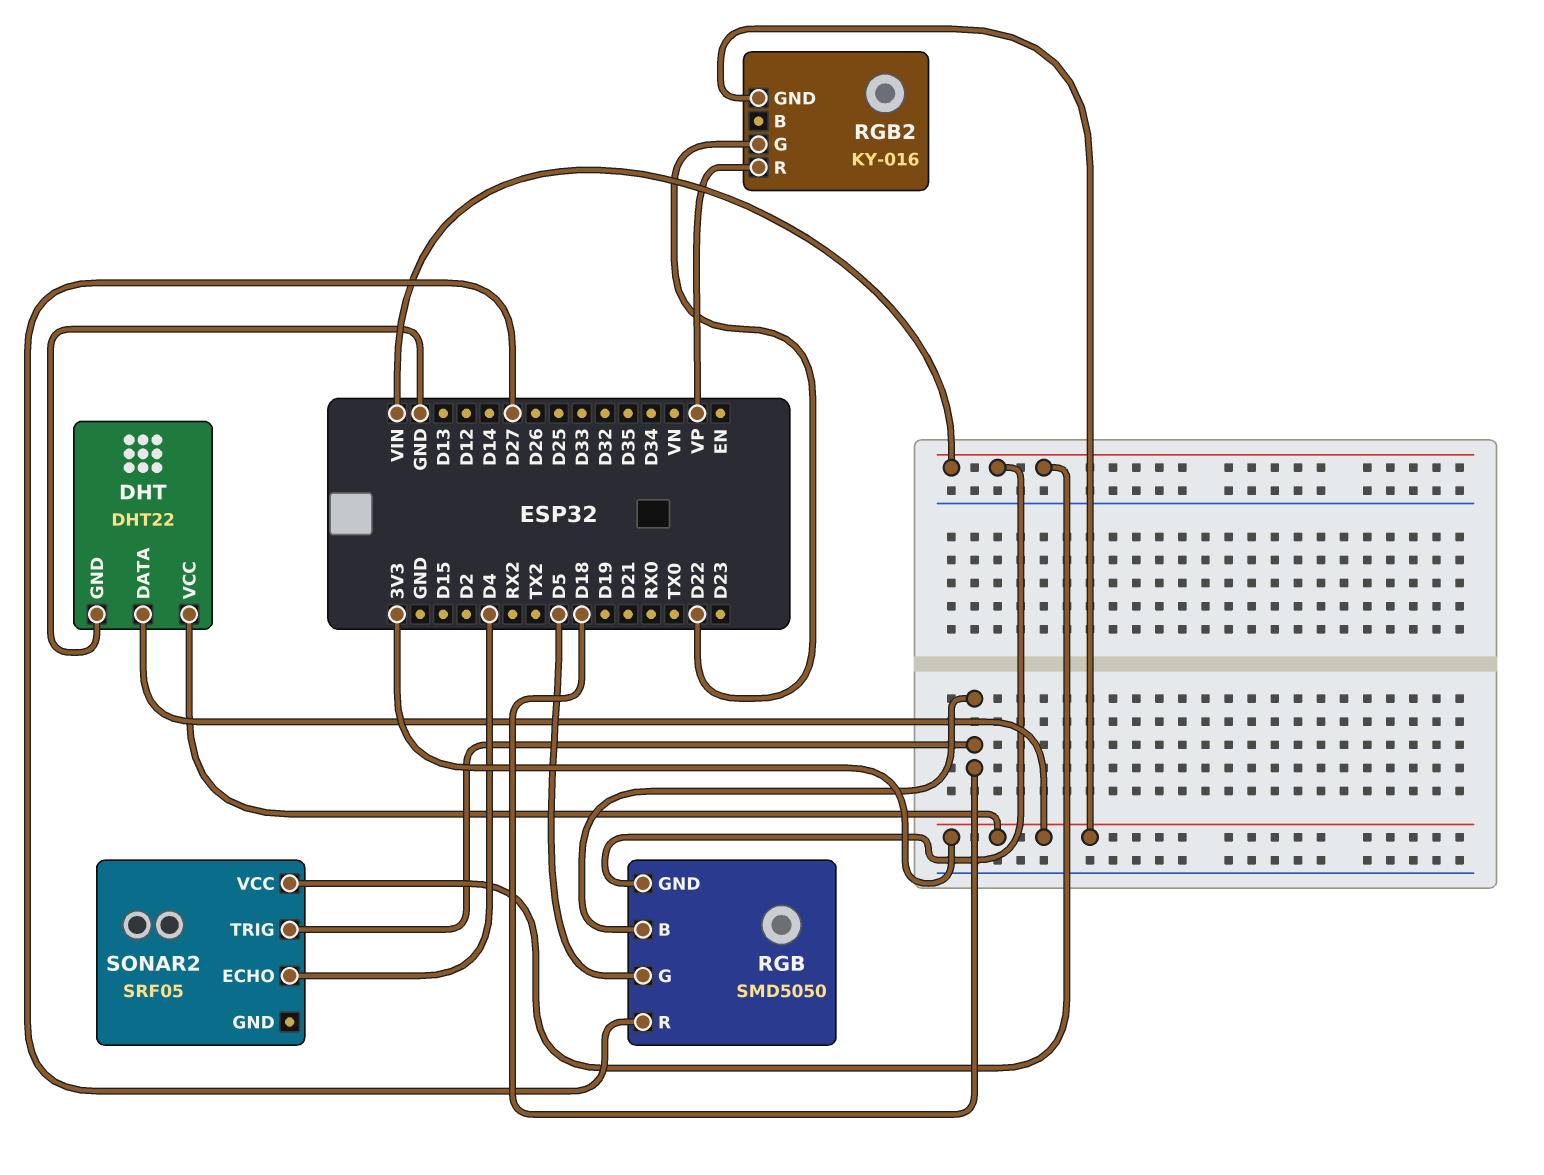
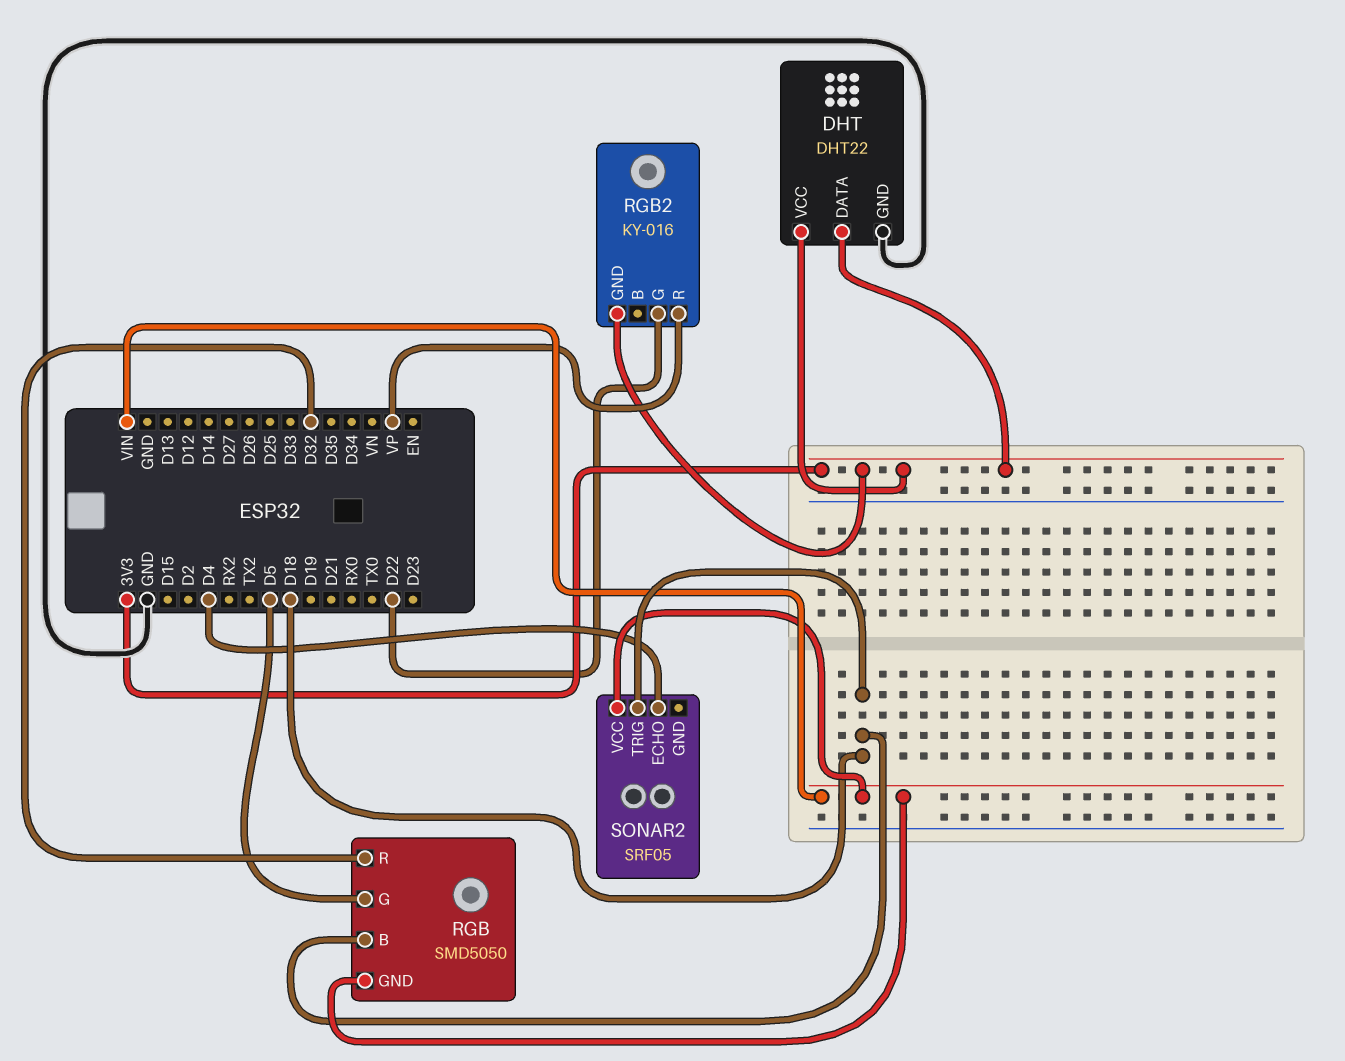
RGB pin R: D27 -> D32

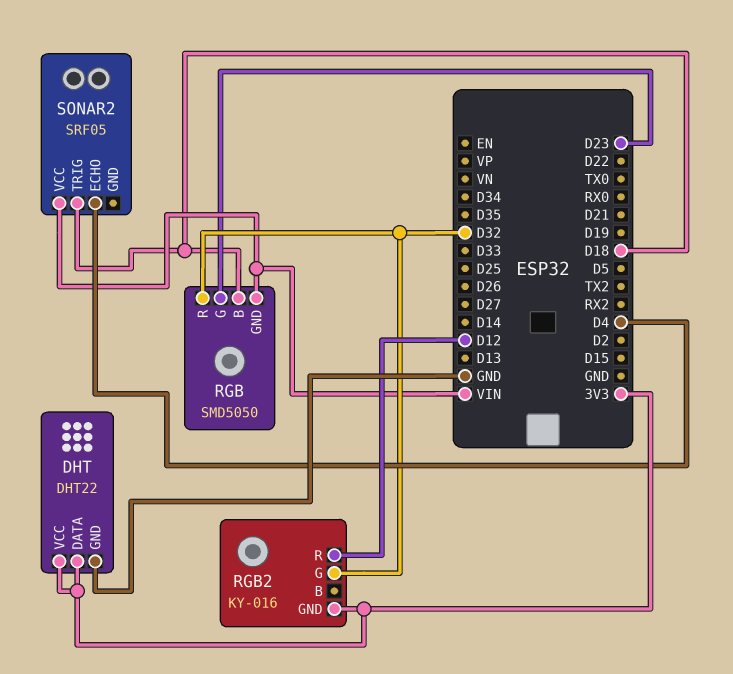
RGB pin G: D5 -> D23
RGB2 pin G: D22 -> D32
RGB2 pin R: VP -> D12

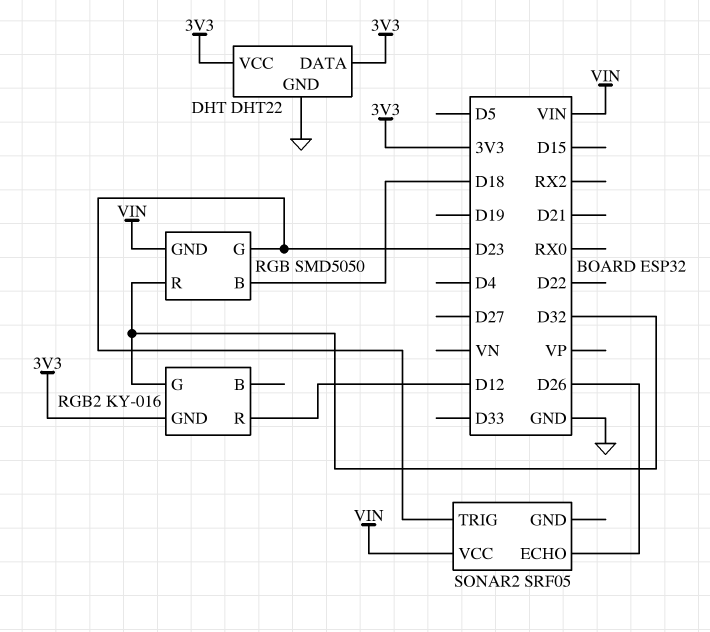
SONAR2 pin ECHO: D4 -> D26
SONAR2 pin TRIG: D18 -> D23

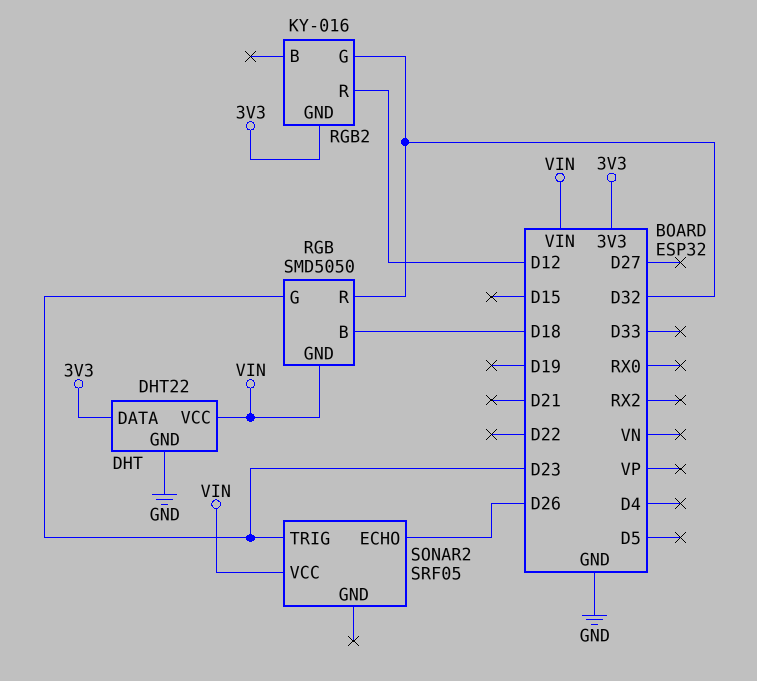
DHT pin VCC: 3V3 -> VIN

